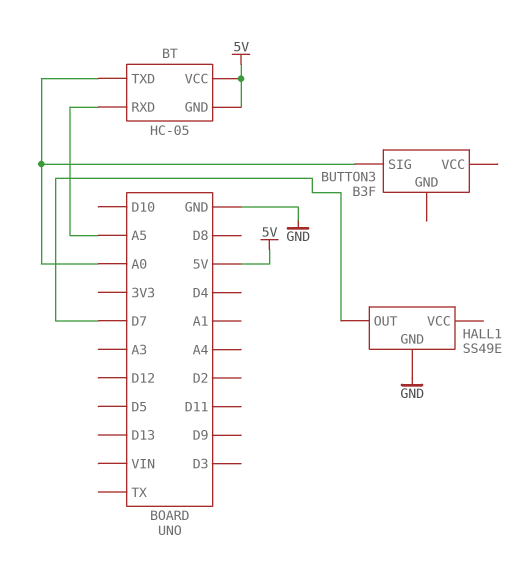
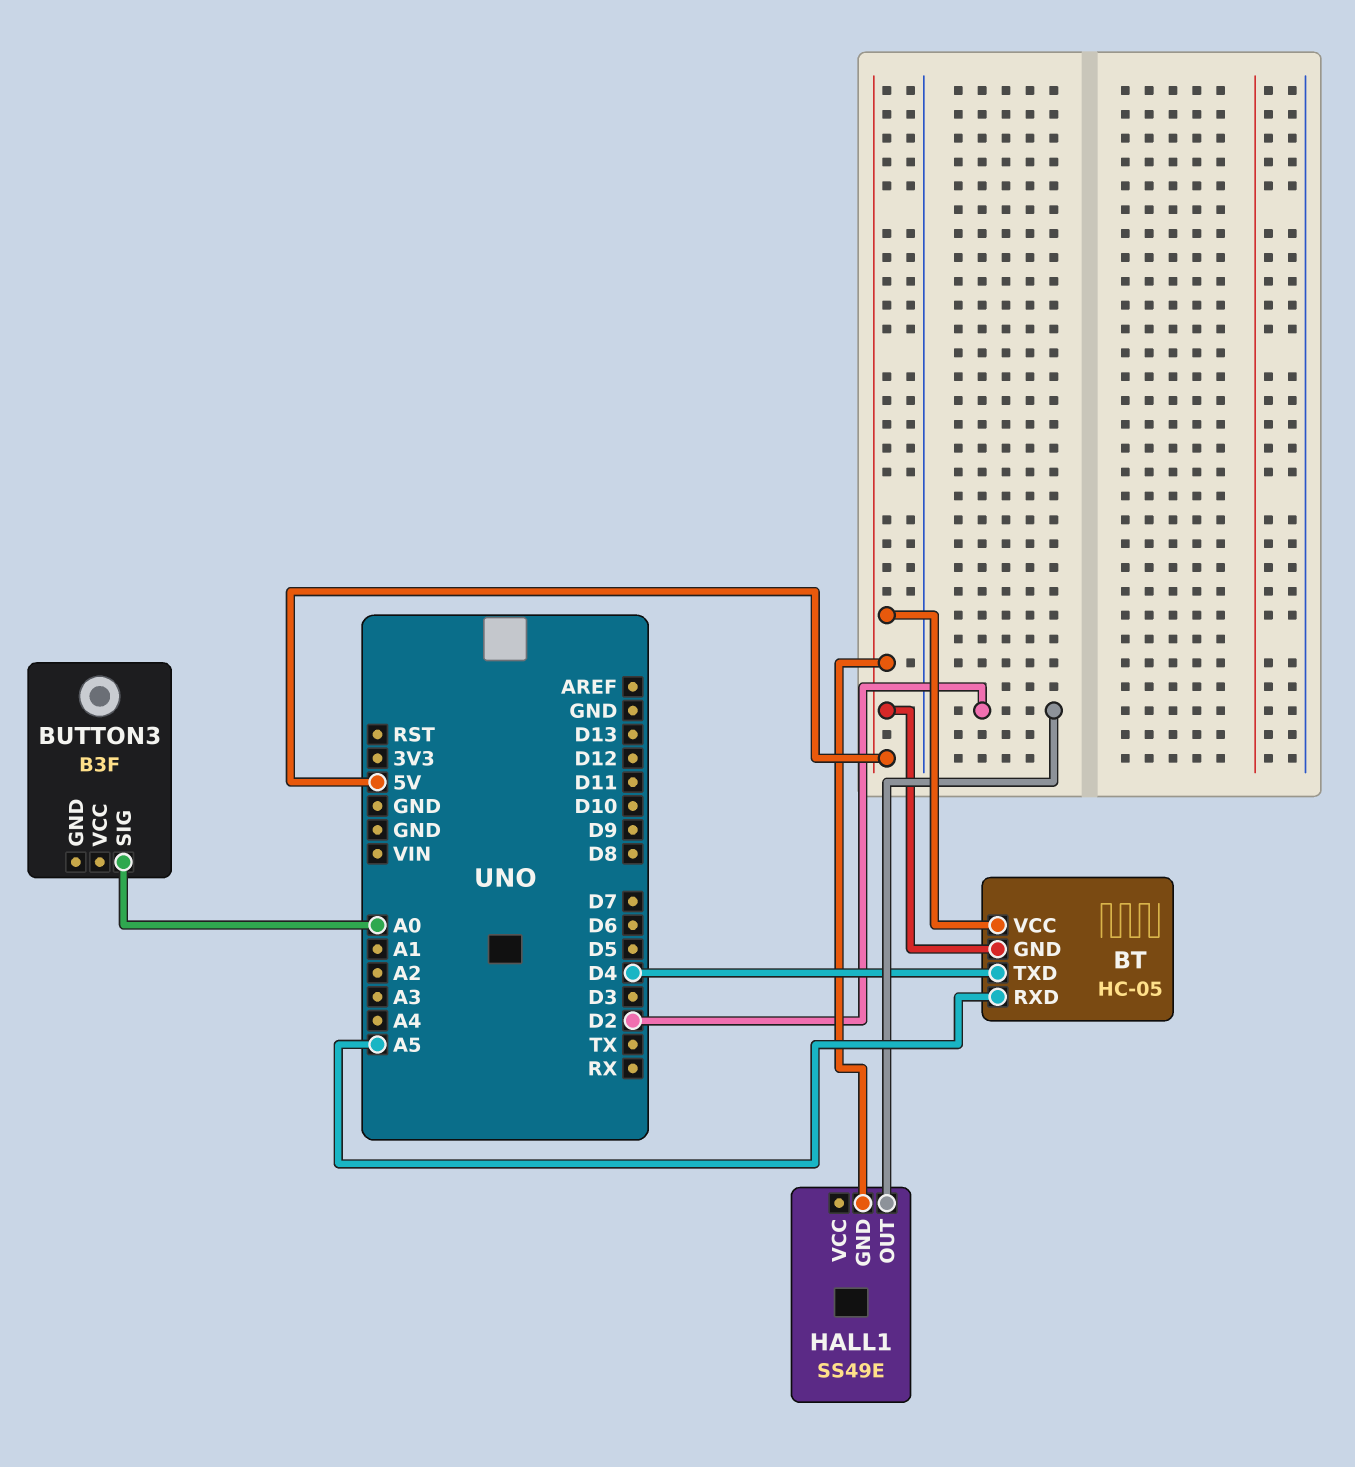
BT pin TXD: A0 -> D4
HALL1 pin GND: GND -> 5V
HALL1 pin OUT: D7 -> D2

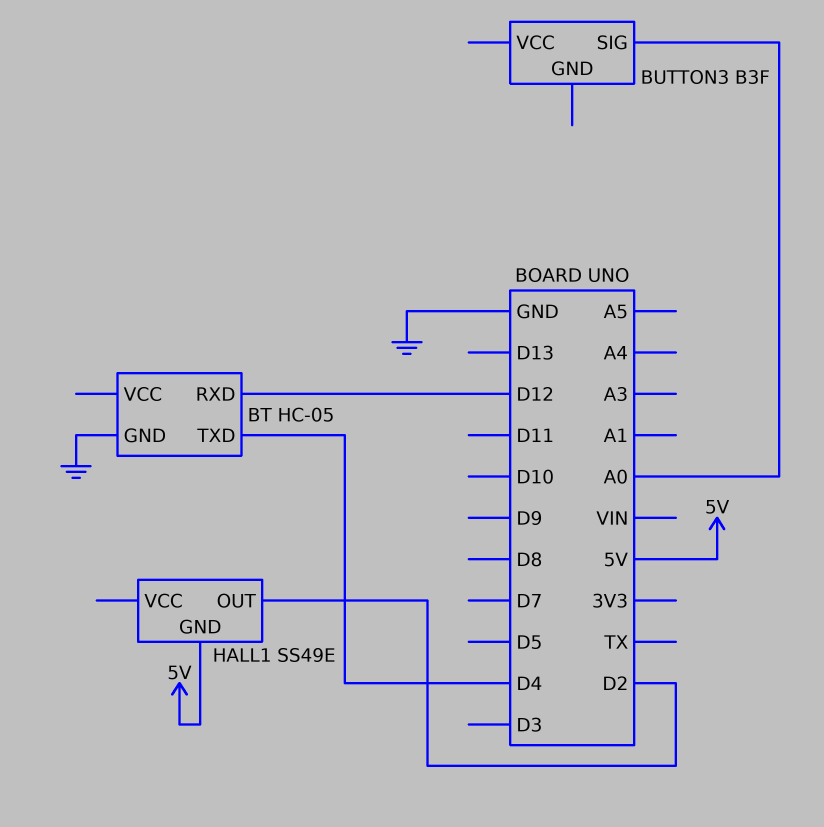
BT pin GND: 5V -> GND
BT pin RXD: A5 -> D12
BT pin VCC: 5V -> none

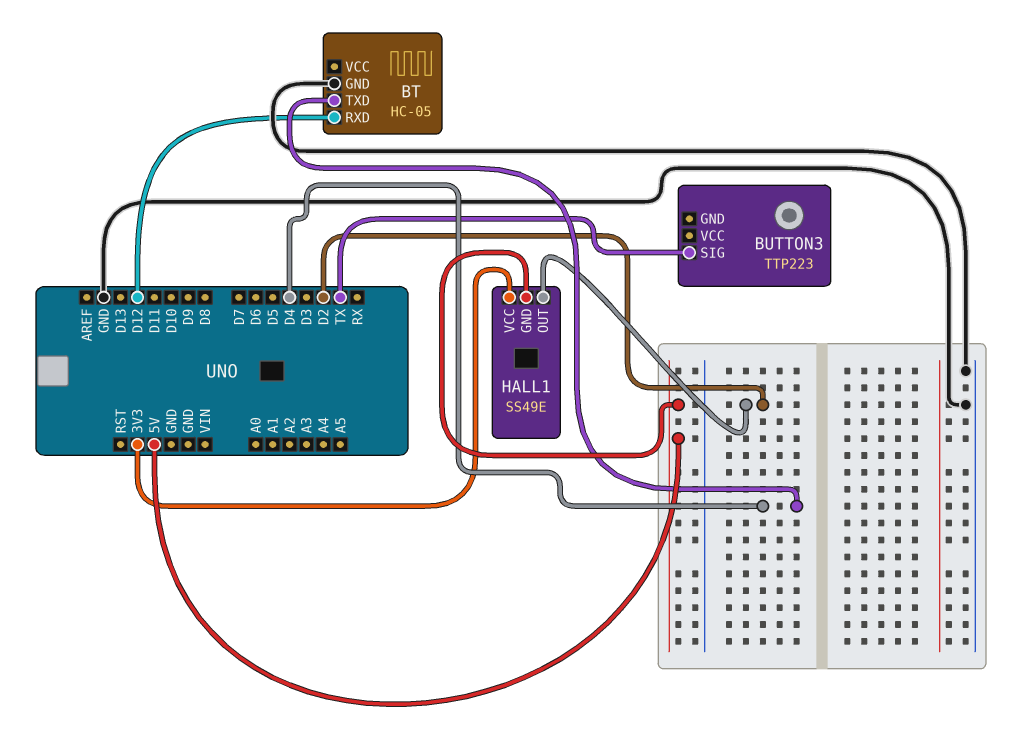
BUTTON3: B3F -> TTP223
BUTTON3 pin SIG: A0 -> TX
HALL1 pin VCC: none -> 3V3

